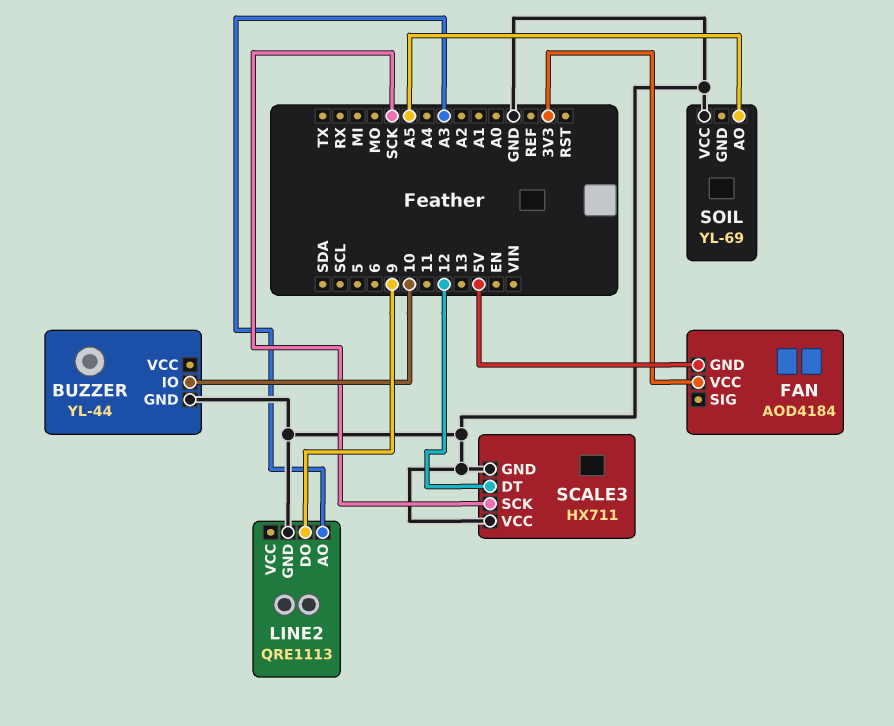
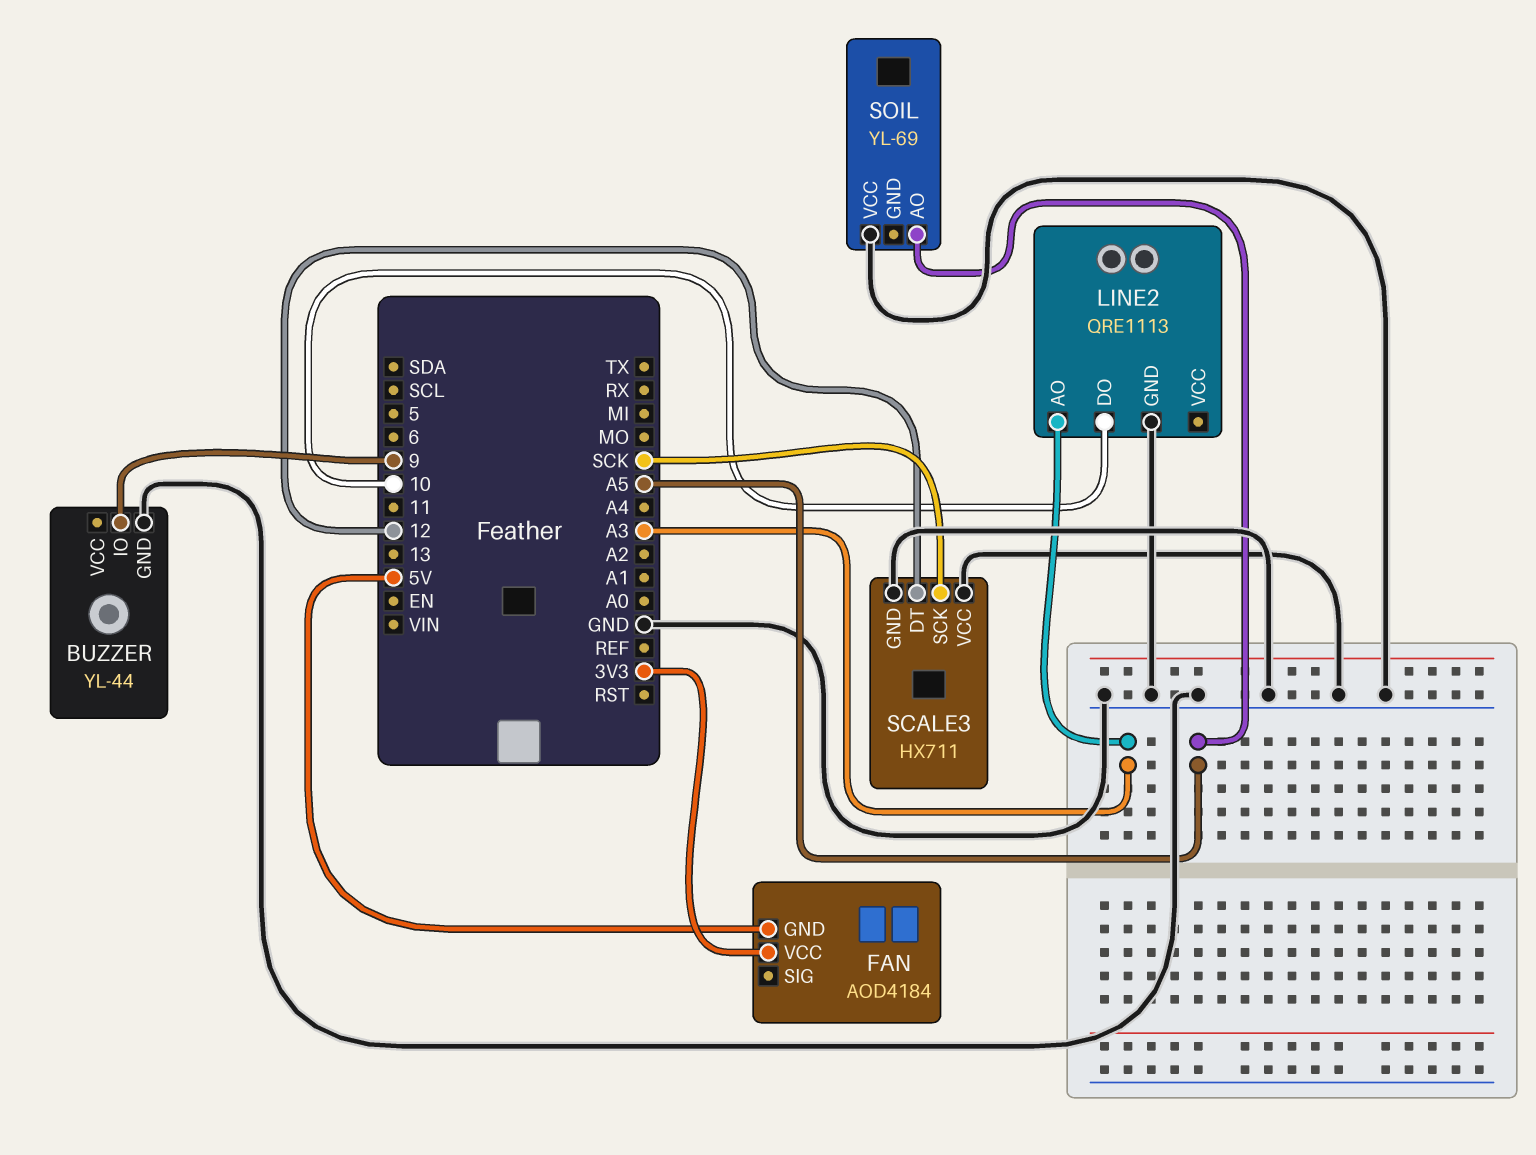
BUZZER pin IO: 10 -> 9
LINE2 pin DO: 9 -> 10

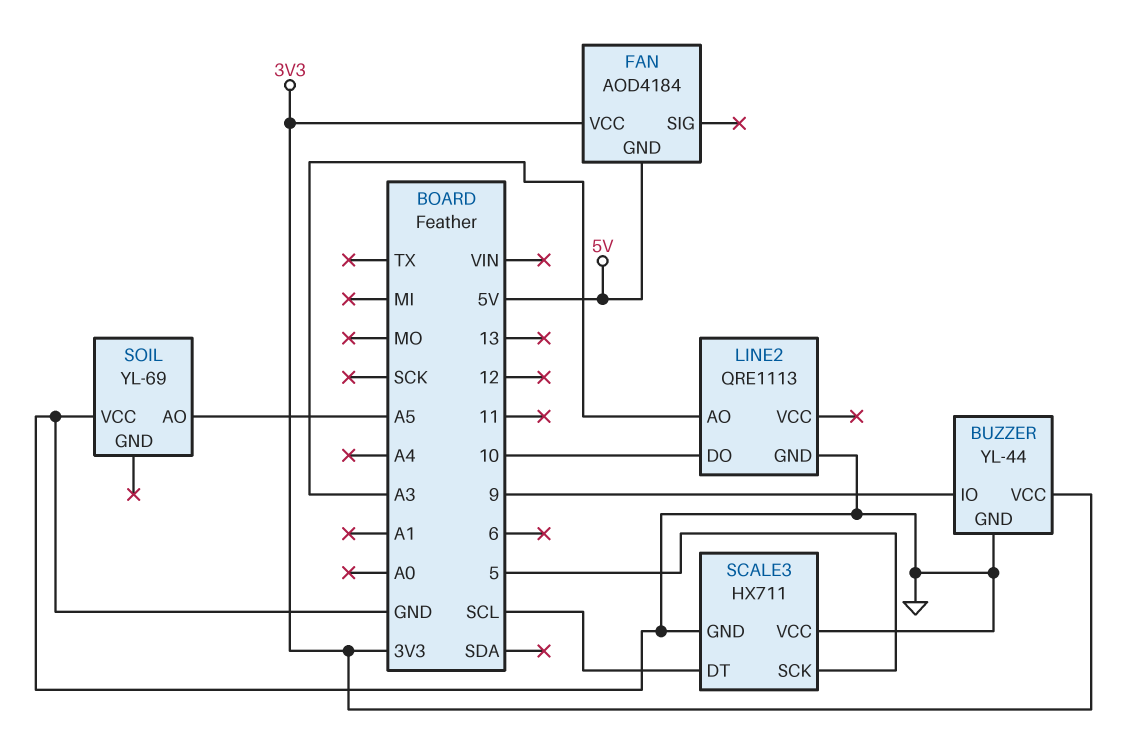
BUZZER pin VCC: none -> 3V3
SCALE3 pin DT: 12 -> SCL
SCALE3 pin SCK: SCK -> 5

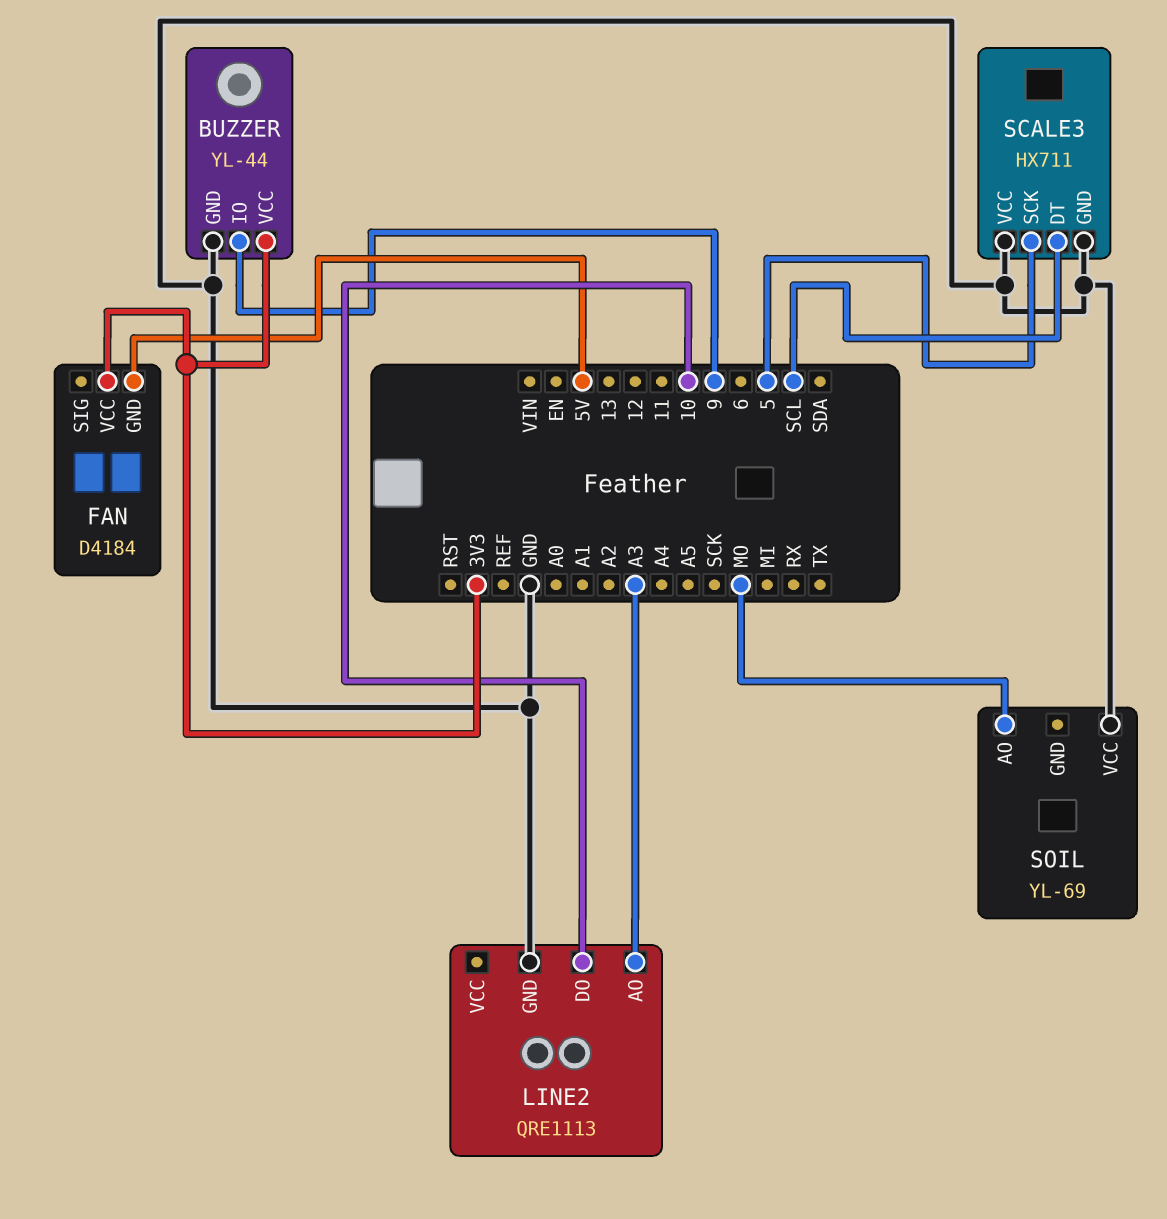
FAN: AOD4184 -> D4184
SOIL pin AO: A5 -> MO

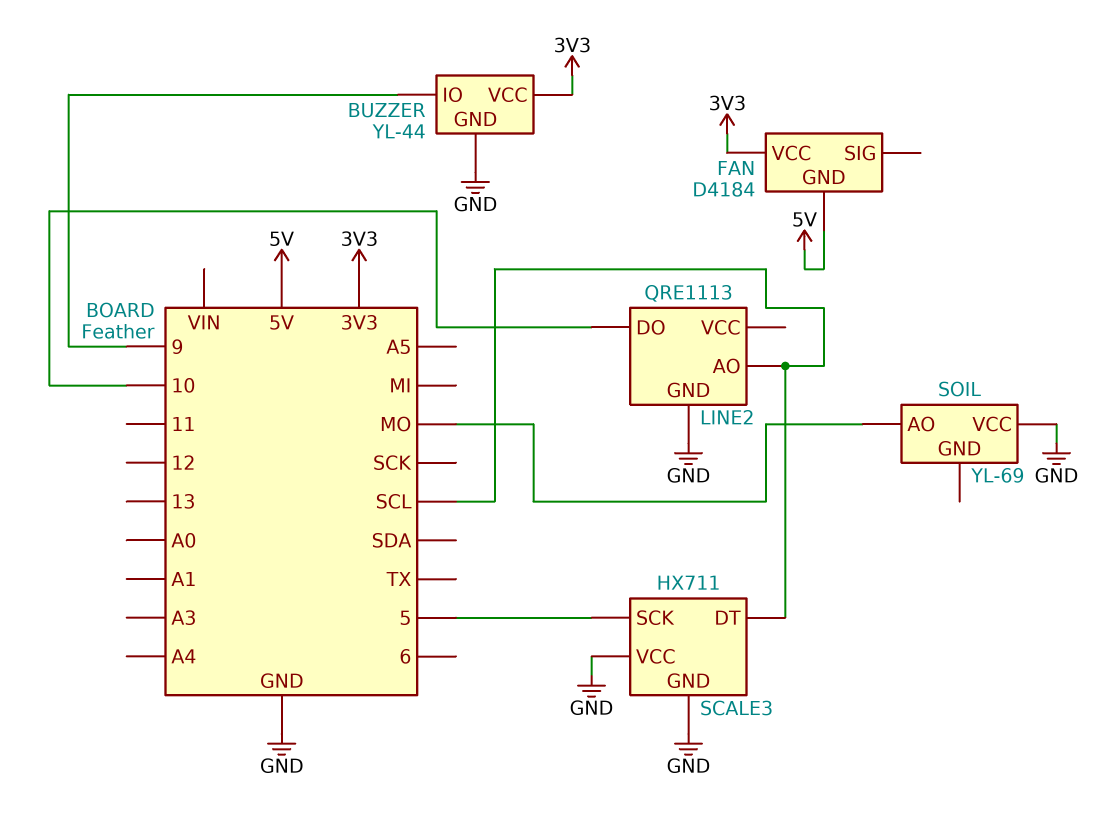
LINE2 pin AO: A3 -> SCL

